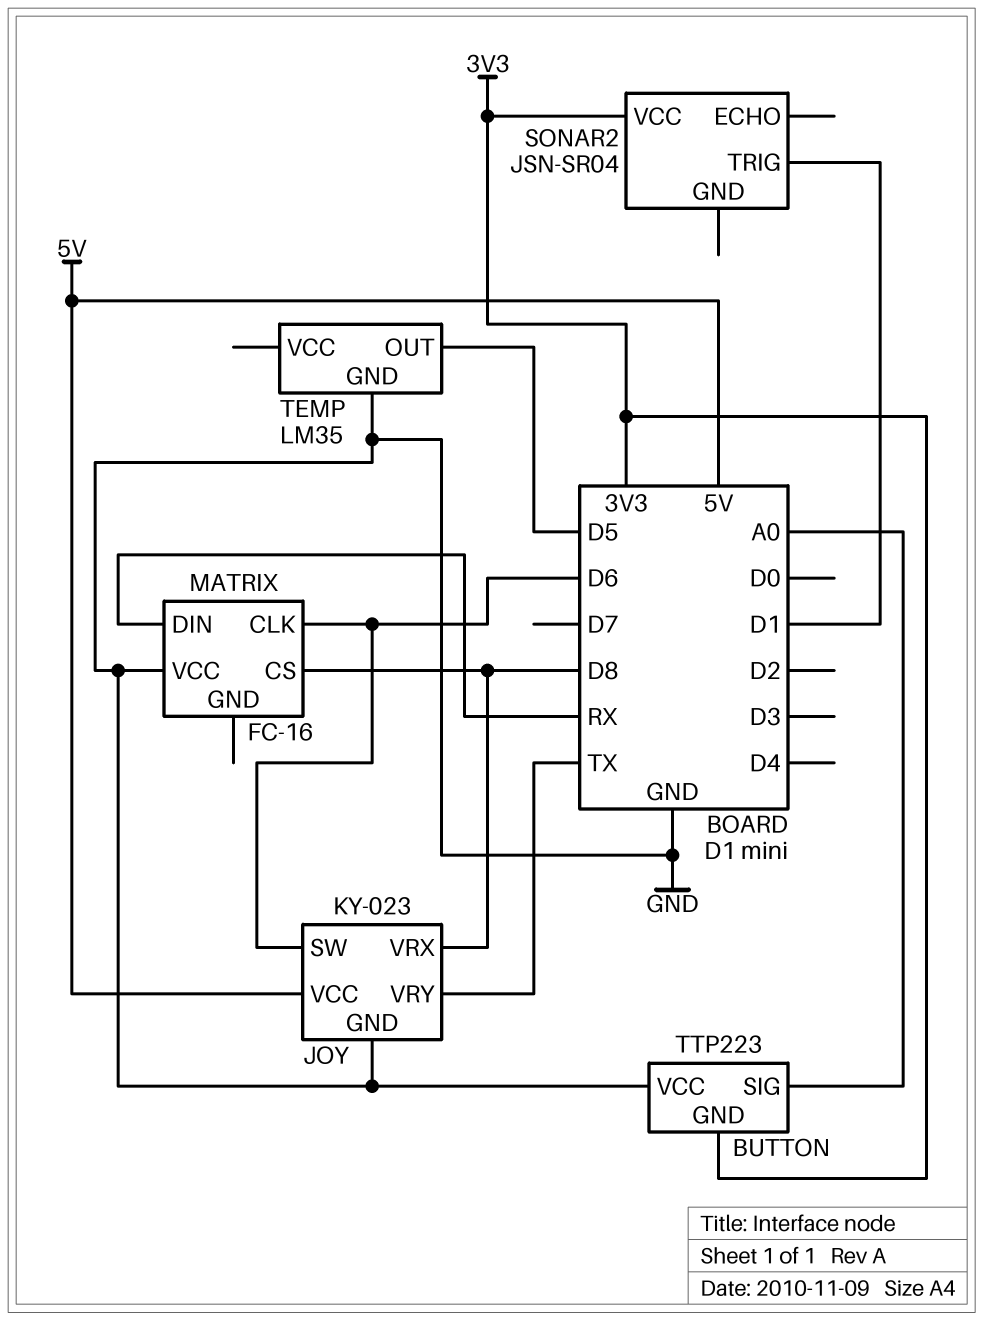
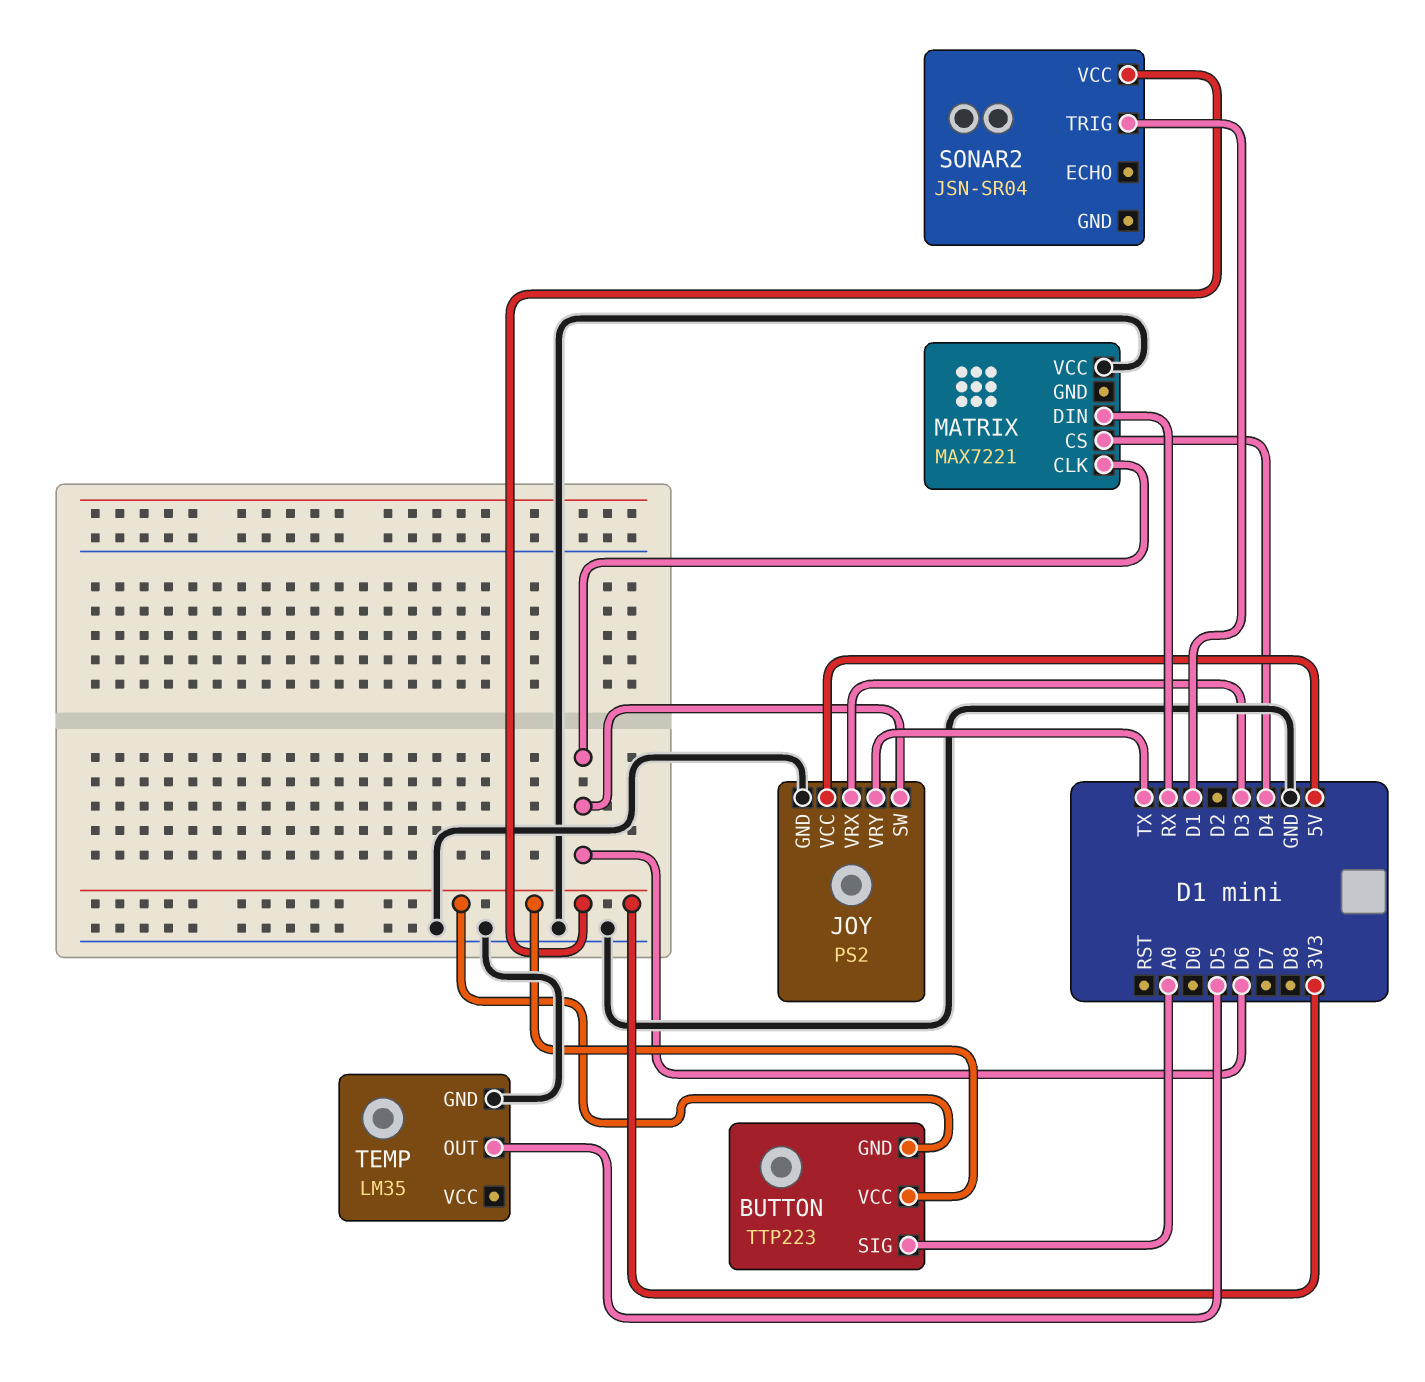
BUTTON pin VCC: GND -> 3V3
JOY: KY-023 -> PS2
JOY pin VRX: D8 -> D3
MATRIX: FC-16 -> MAX7221
MATRIX pin CS: D8 -> D4

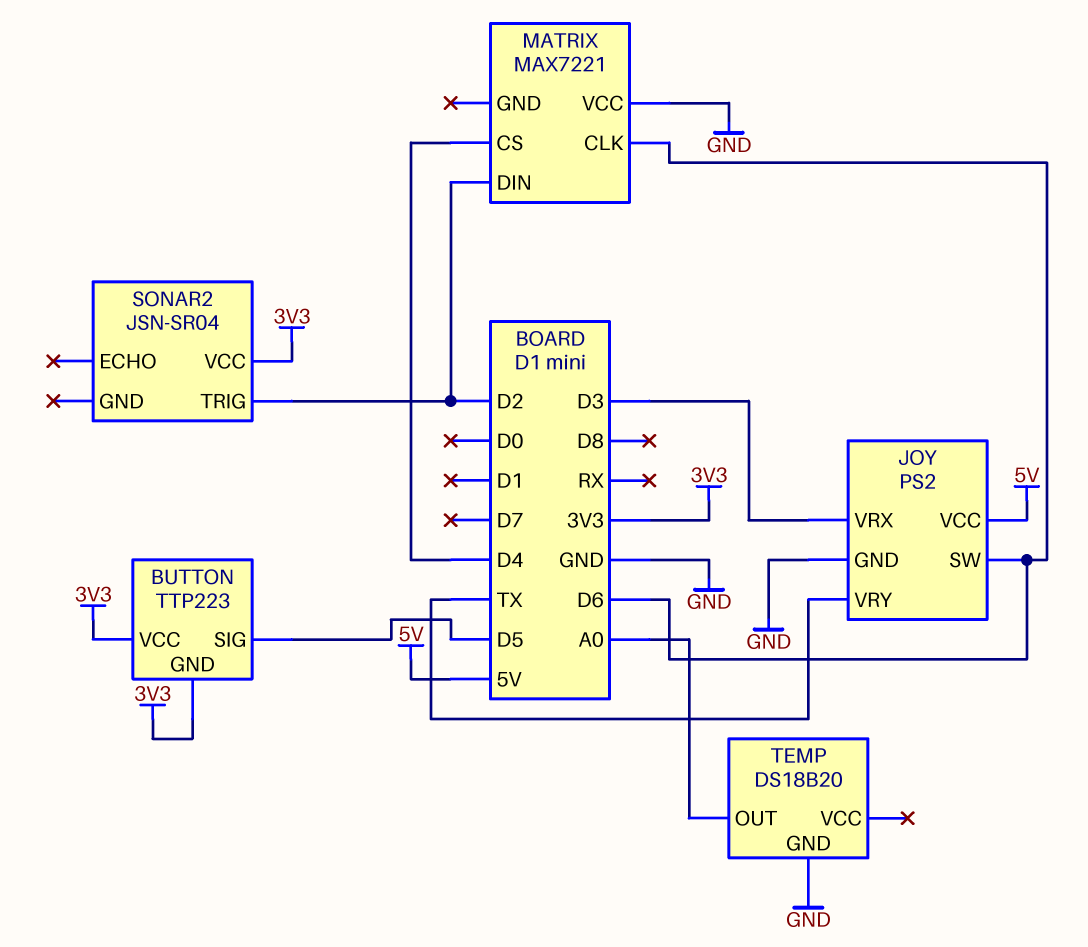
BUTTON pin SIG: A0 -> D5
MATRIX pin DIN: RX -> D2
SONAR2 pin TRIG: D1 -> D2
TEMP: LM35 -> DS18B20
TEMP pin OUT: D5 -> A0

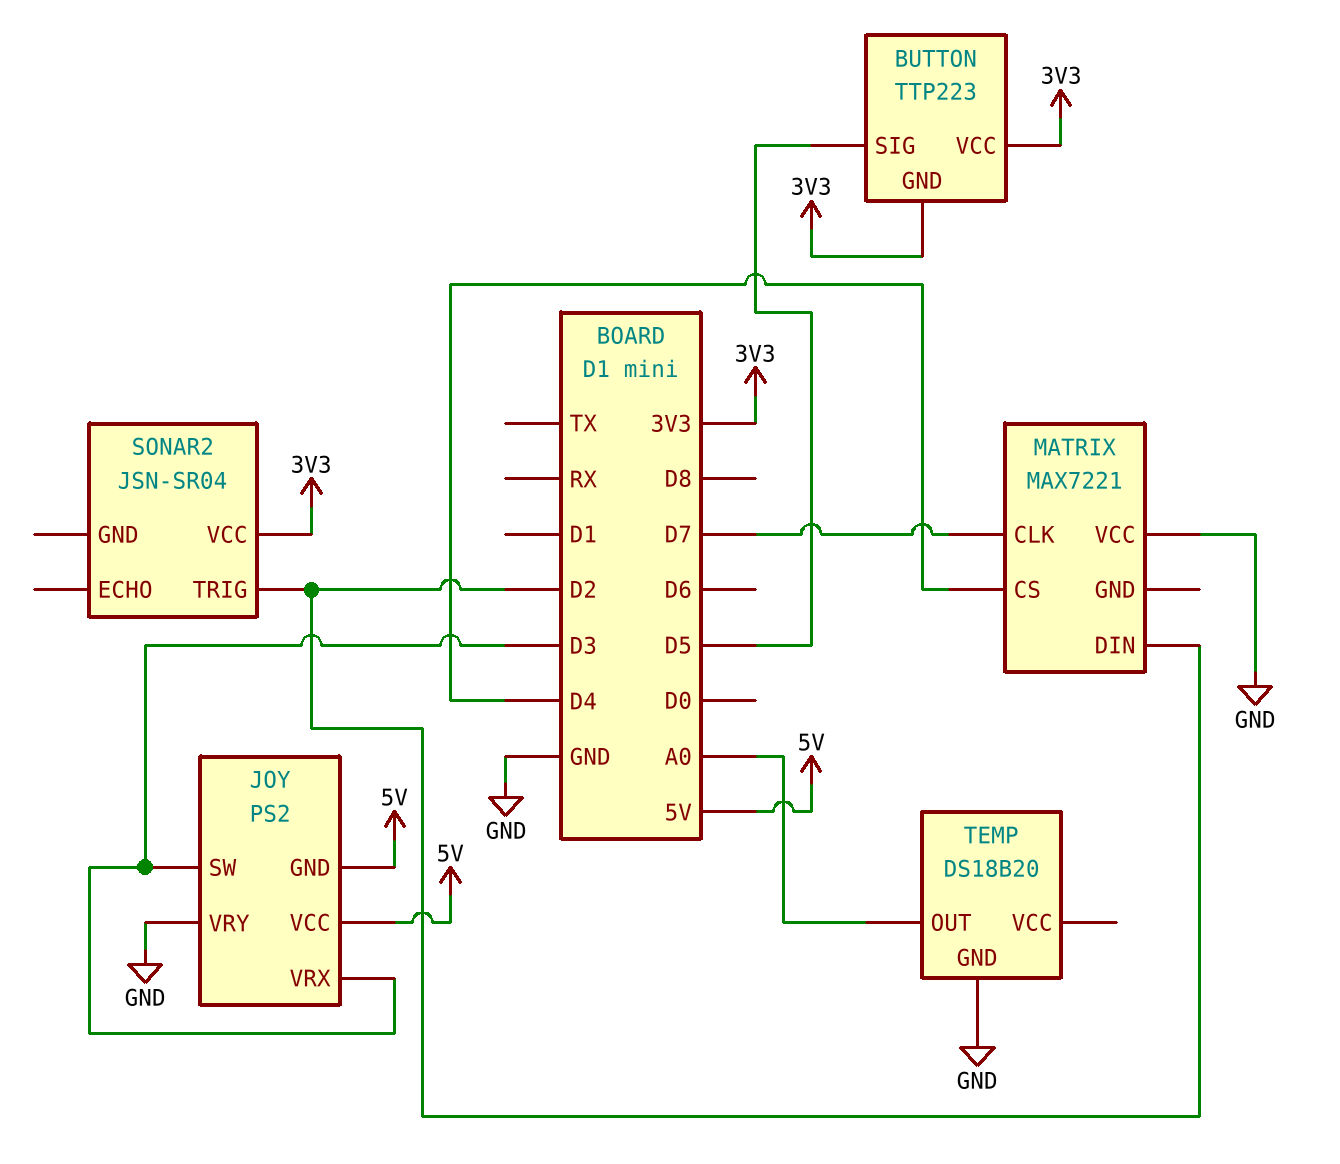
JOY pin GND: GND -> 5V
JOY pin SW: D6 -> D3
JOY pin VRY: TX -> GND
MATRIX pin CLK: D6 -> D7

